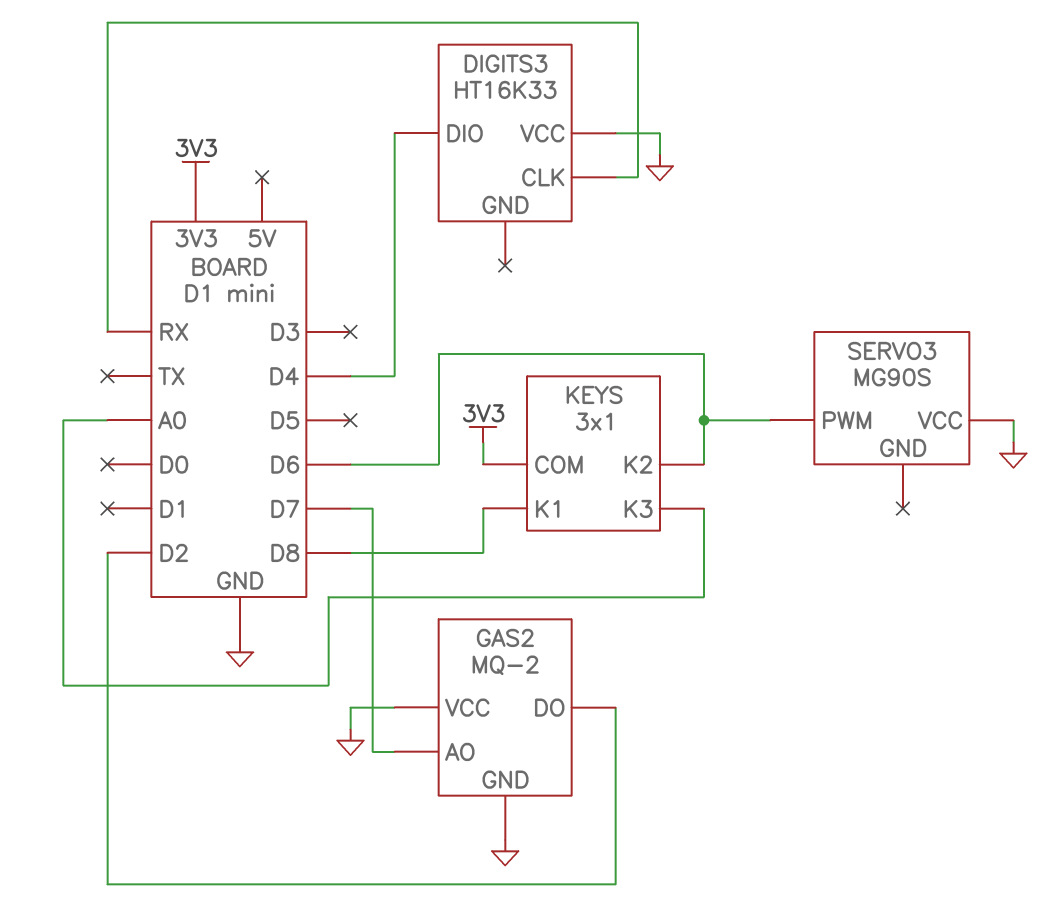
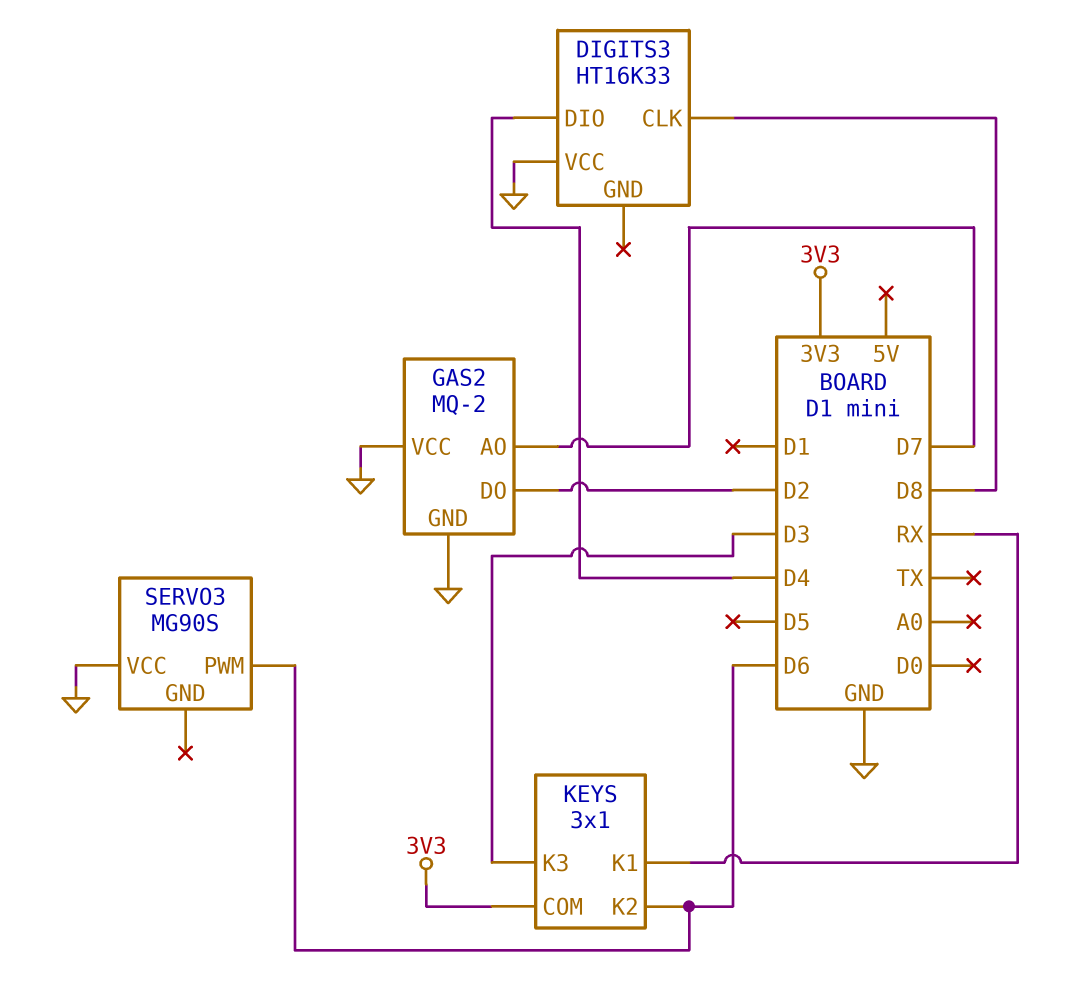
DIGITS3 pin CLK: RX -> D8
KEYS pin K1: D8 -> RX
KEYS pin K3: A0 -> D3

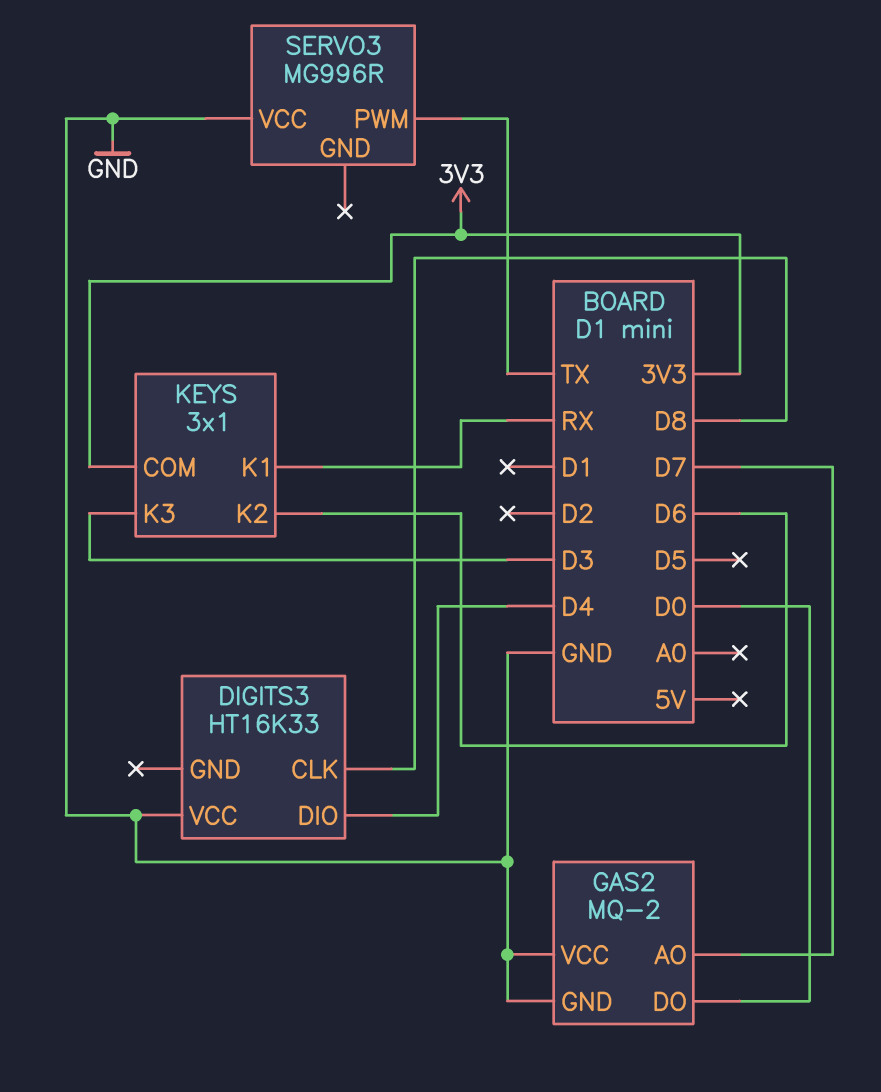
GAS2 pin DO: D2 -> D0
SERVO3: MG90S -> MG996R
SERVO3 pin PWM: D6 -> TX

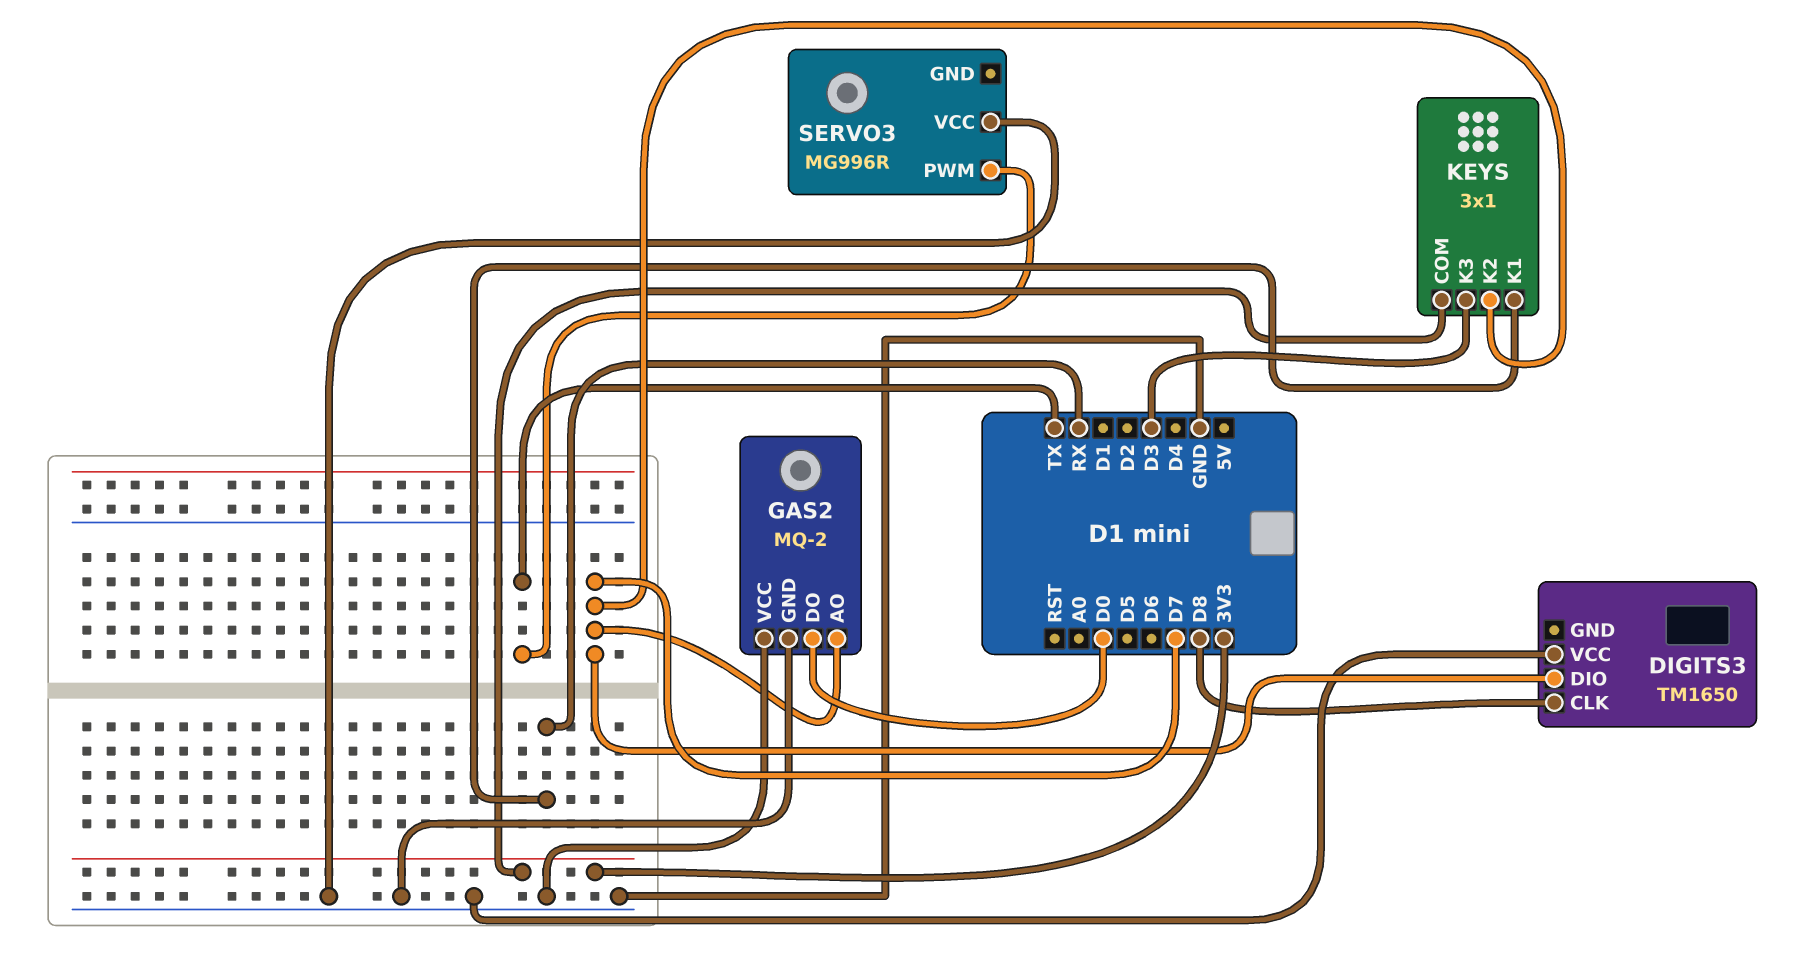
DIGITS3: HT16K33 -> TM1650
DIGITS3 pin DIO: D4 -> D7
KEYS pin K2: D6 -> D7

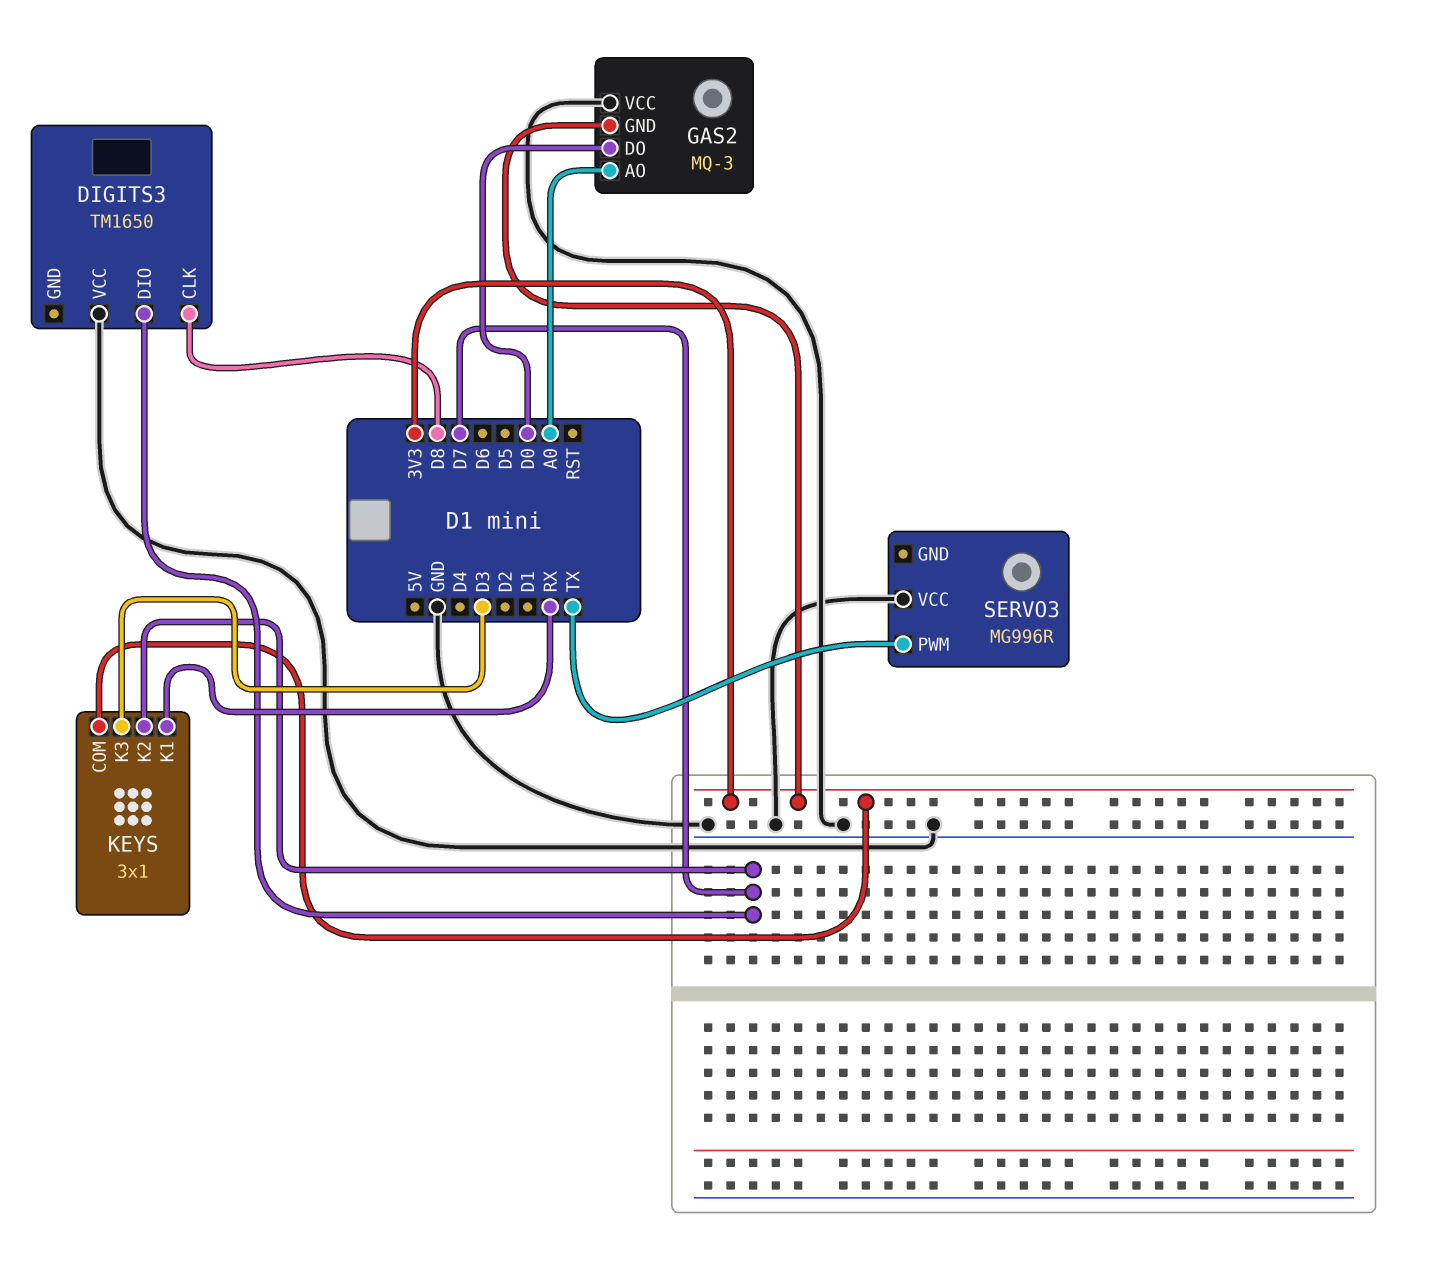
GAS2: MQ-2 -> MQ-3
GAS2 pin AO: D7 -> A0
GAS2 pin GND: GND -> 3V3

